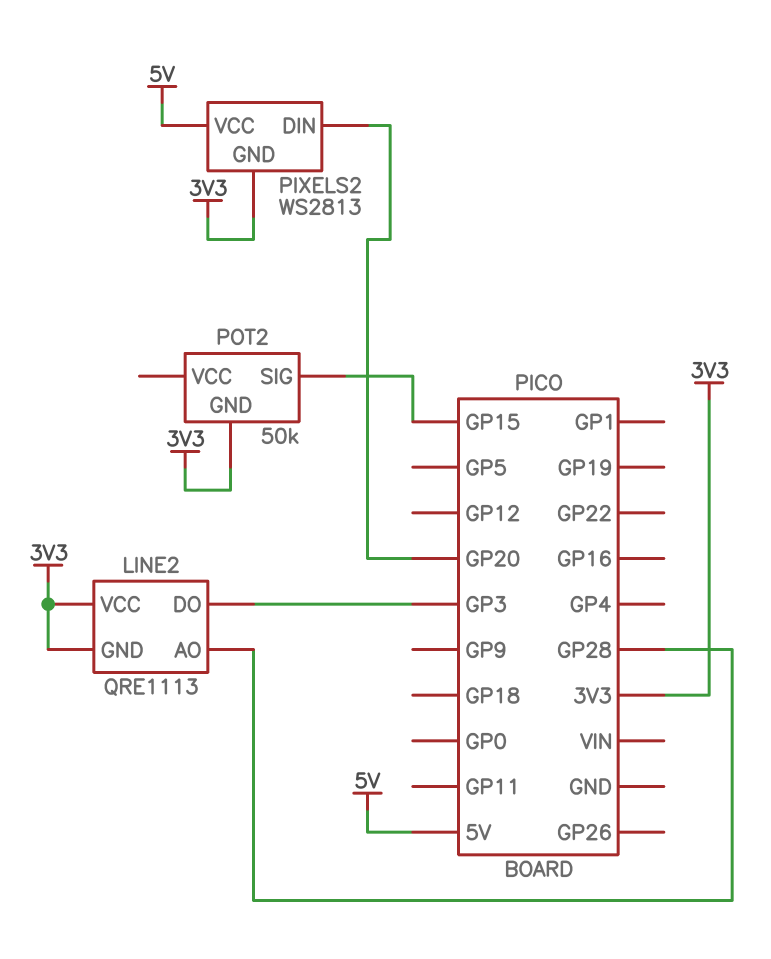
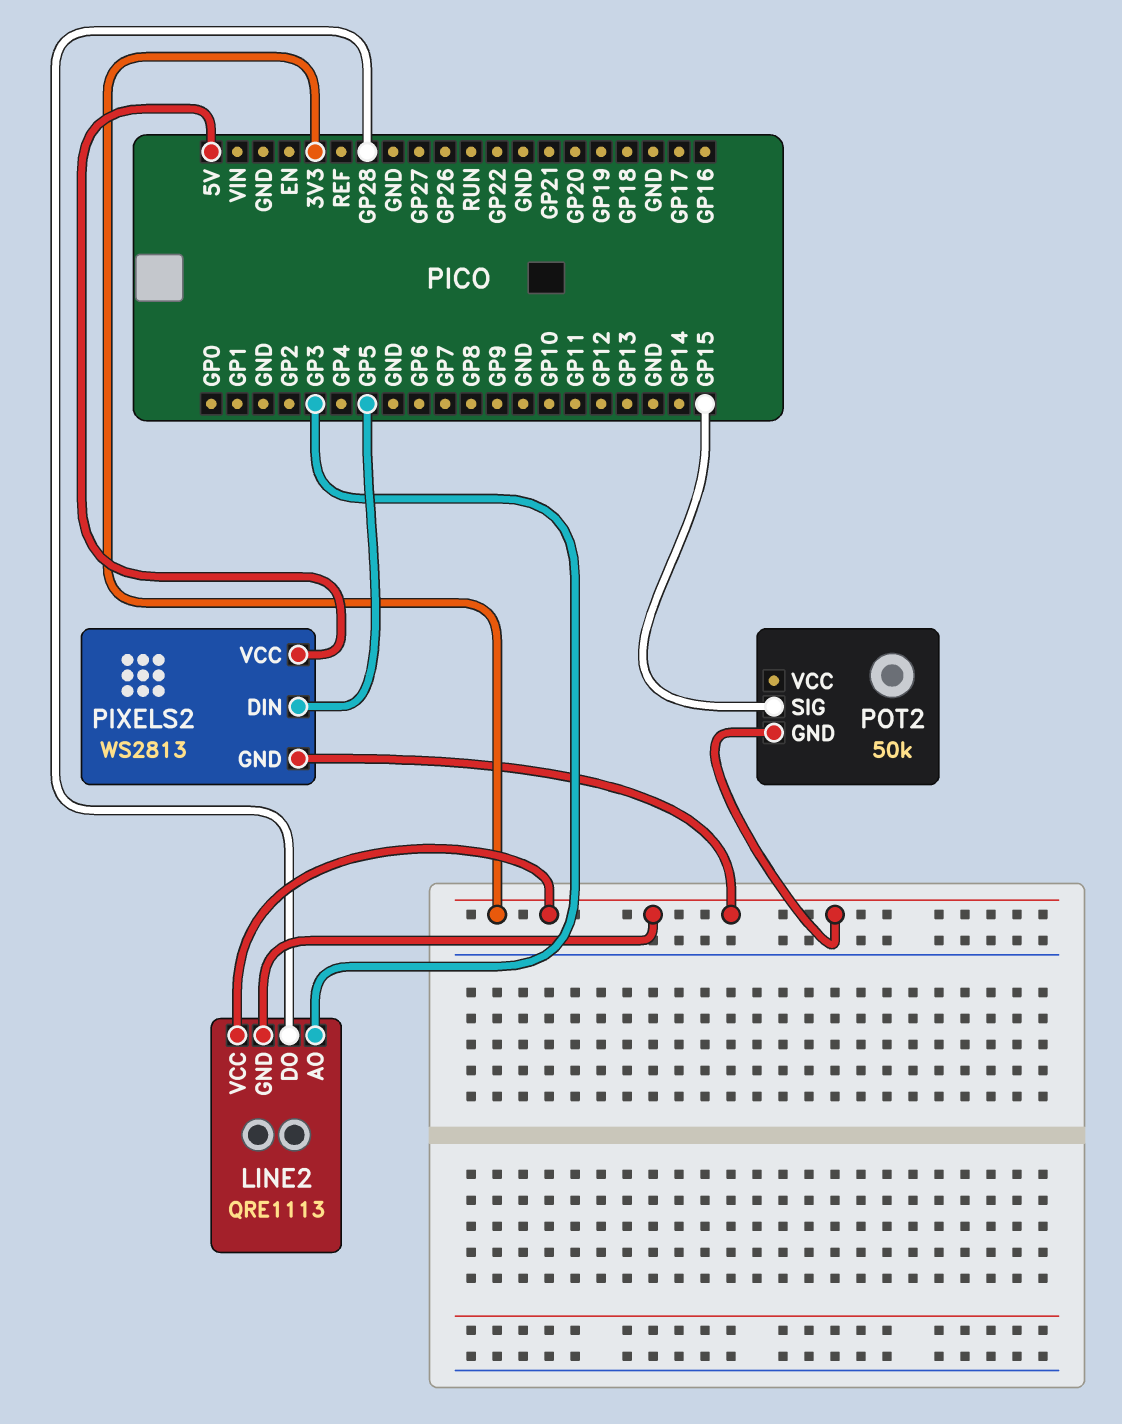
LINE2 pin AO: GP28 -> GP3
LINE2 pin DO: GP3 -> GP28
PIXELS2 pin DIN: GP20 -> GP5

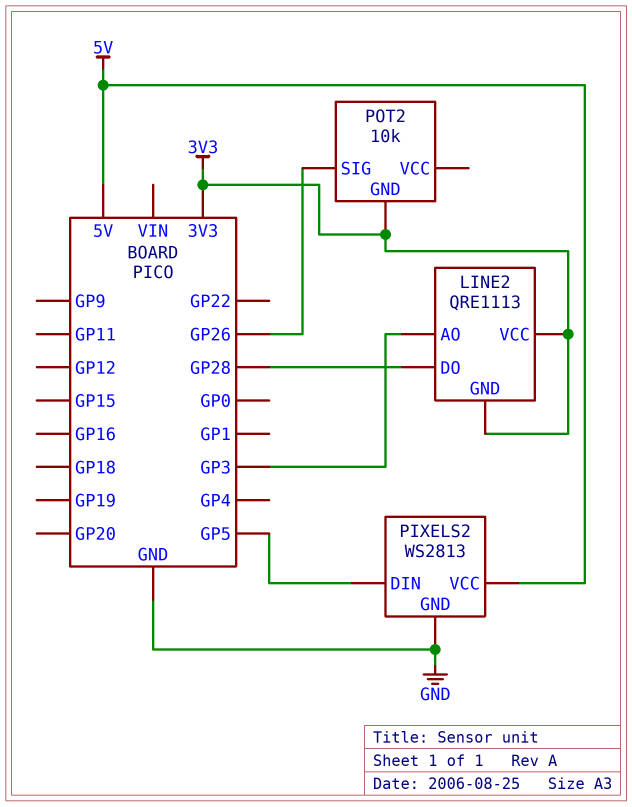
PIXELS2 pin GND: 3V3 -> GND
POT2: 50k -> 10k
POT2 pin SIG: GP15 -> GP26

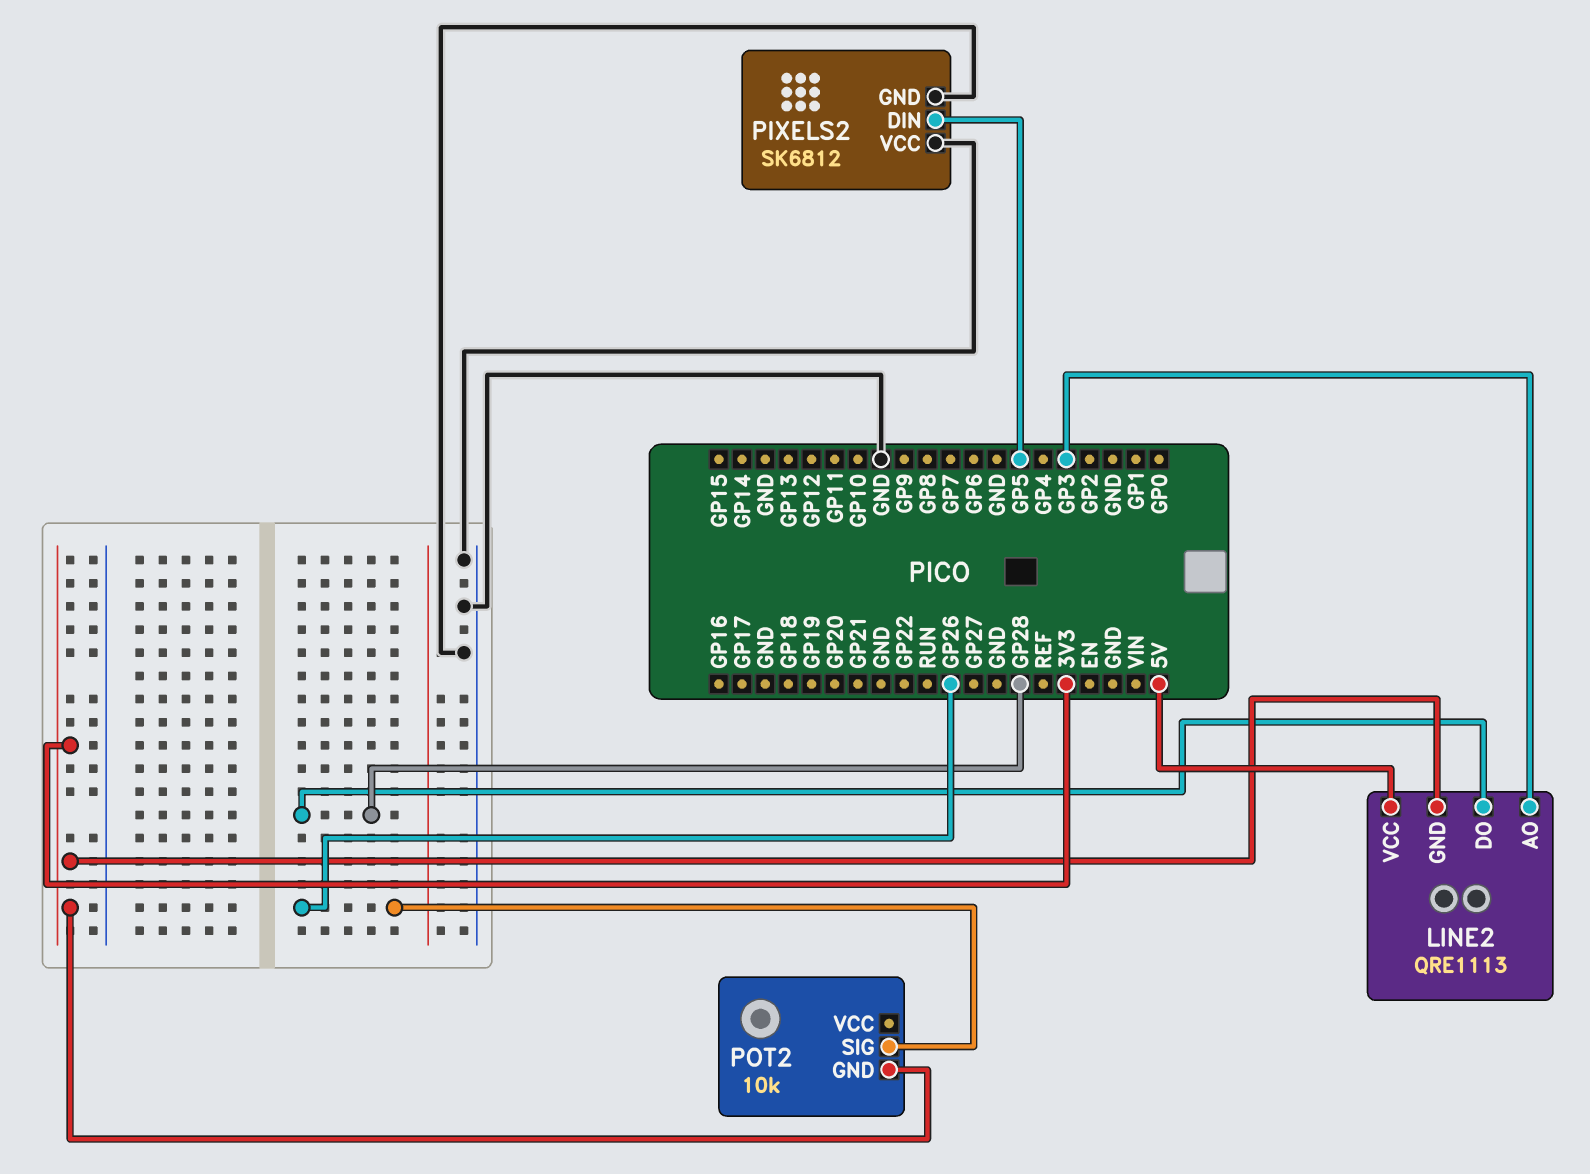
LINE2 pin VCC: 3V3 -> 5V
PIXELS2: WS2813 -> SK6812
PIXELS2 pin VCC: 5V -> GND

